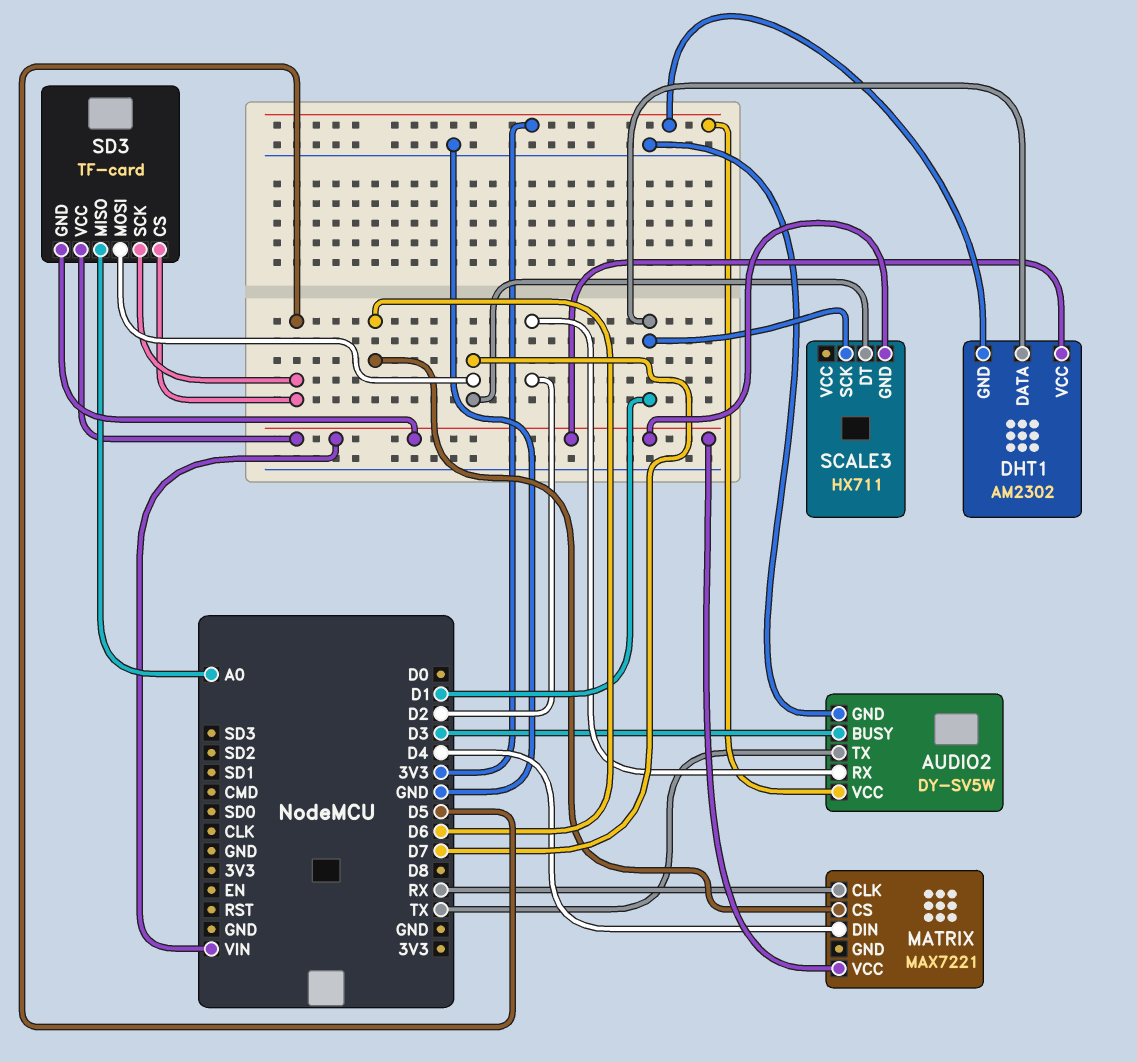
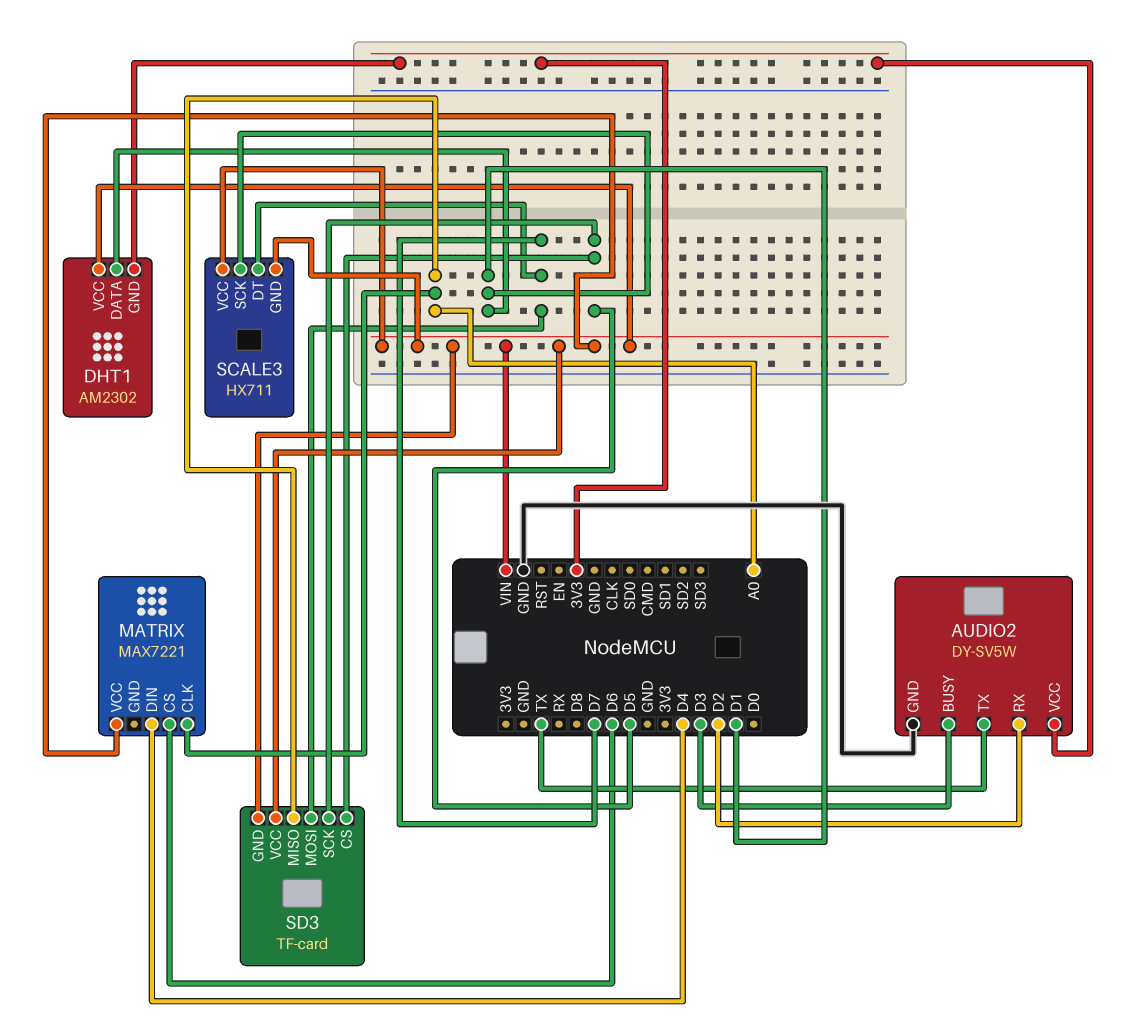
MATRIX pin CLK: RX -> A0
SCALE3 pin VCC: none -> VIN

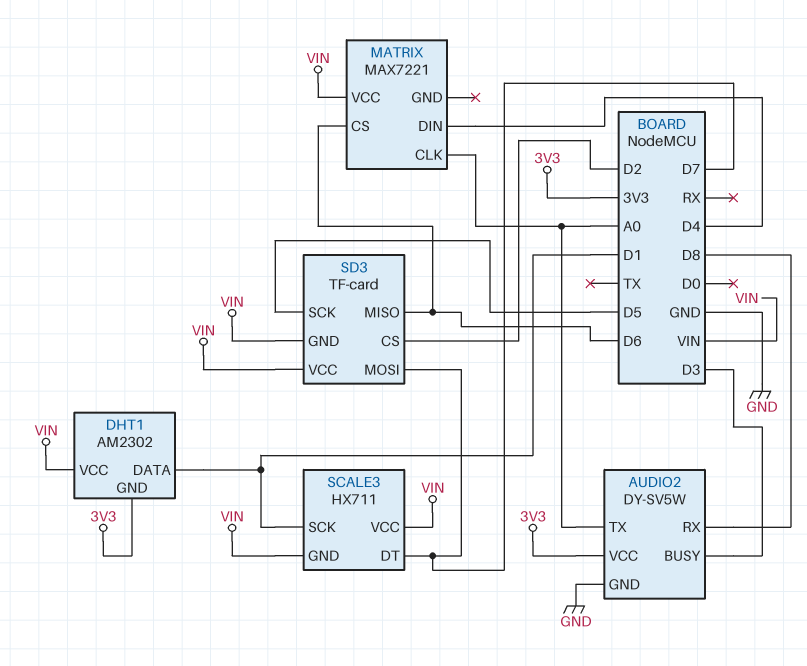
AUDIO2 pin RX: D2 -> D8
AUDIO2 pin TX: TX -> A0
SD3 pin CS: D5 -> D2
SD3 pin MISO: A0 -> D6

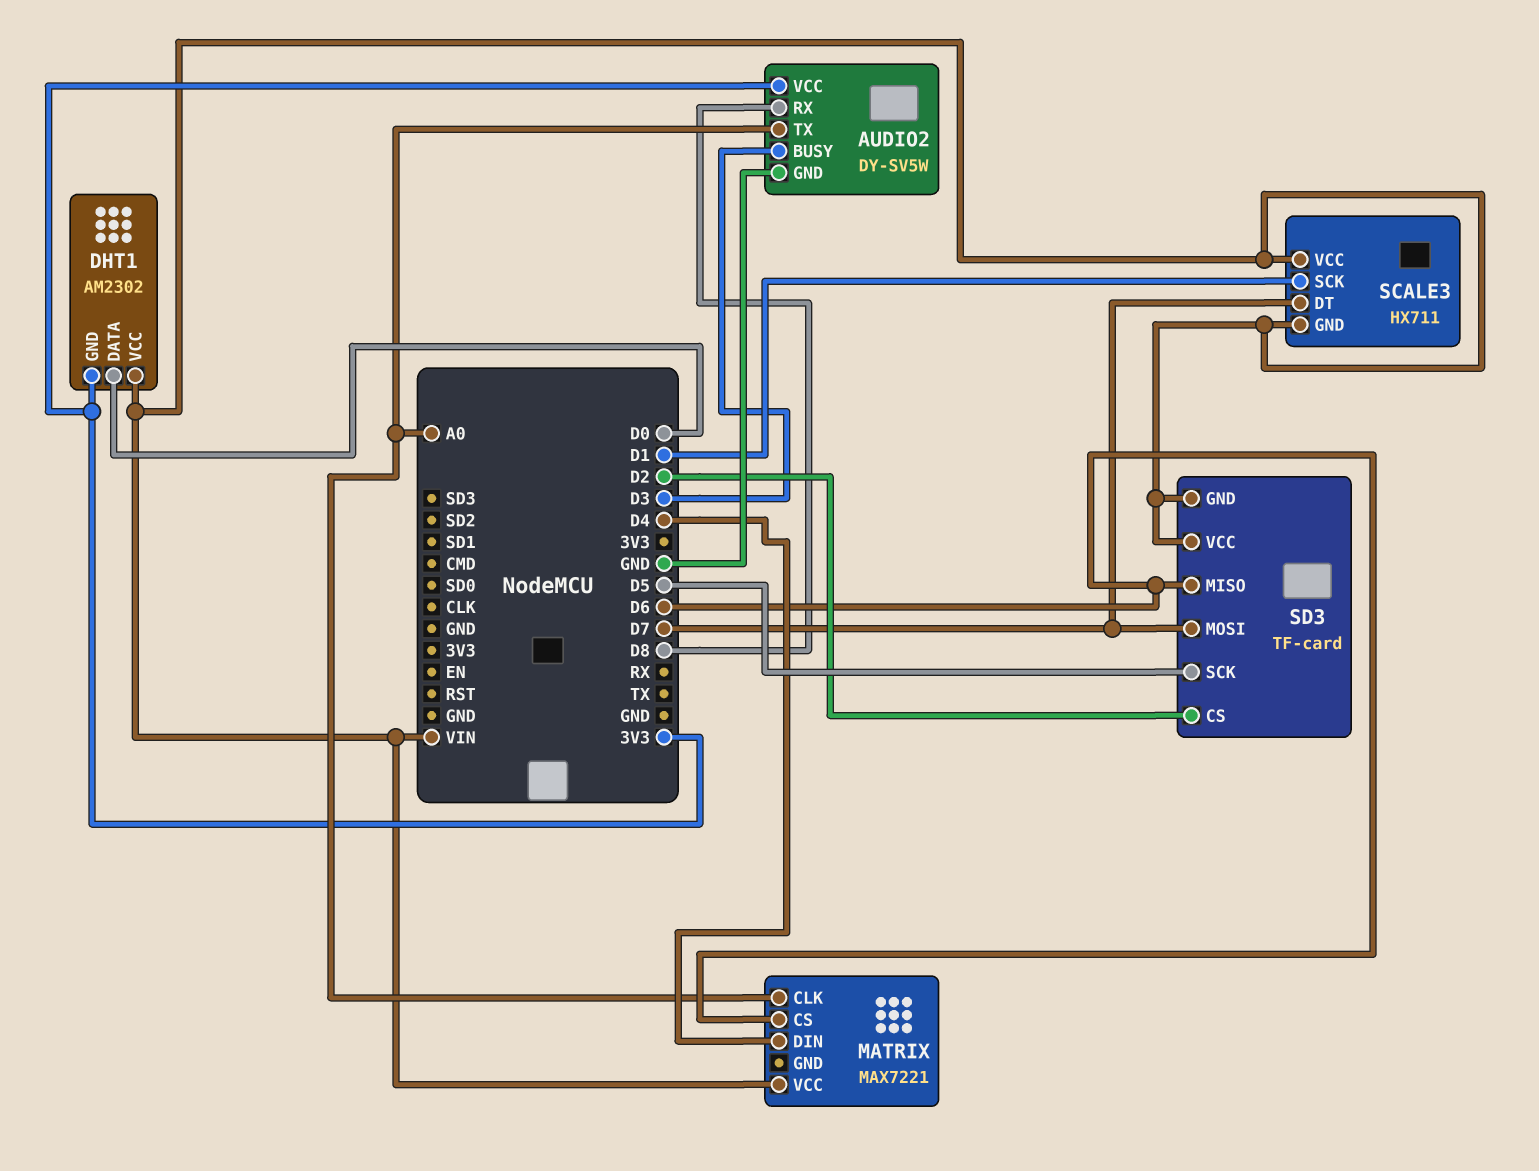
DHT1 pin DATA: D1 -> D0

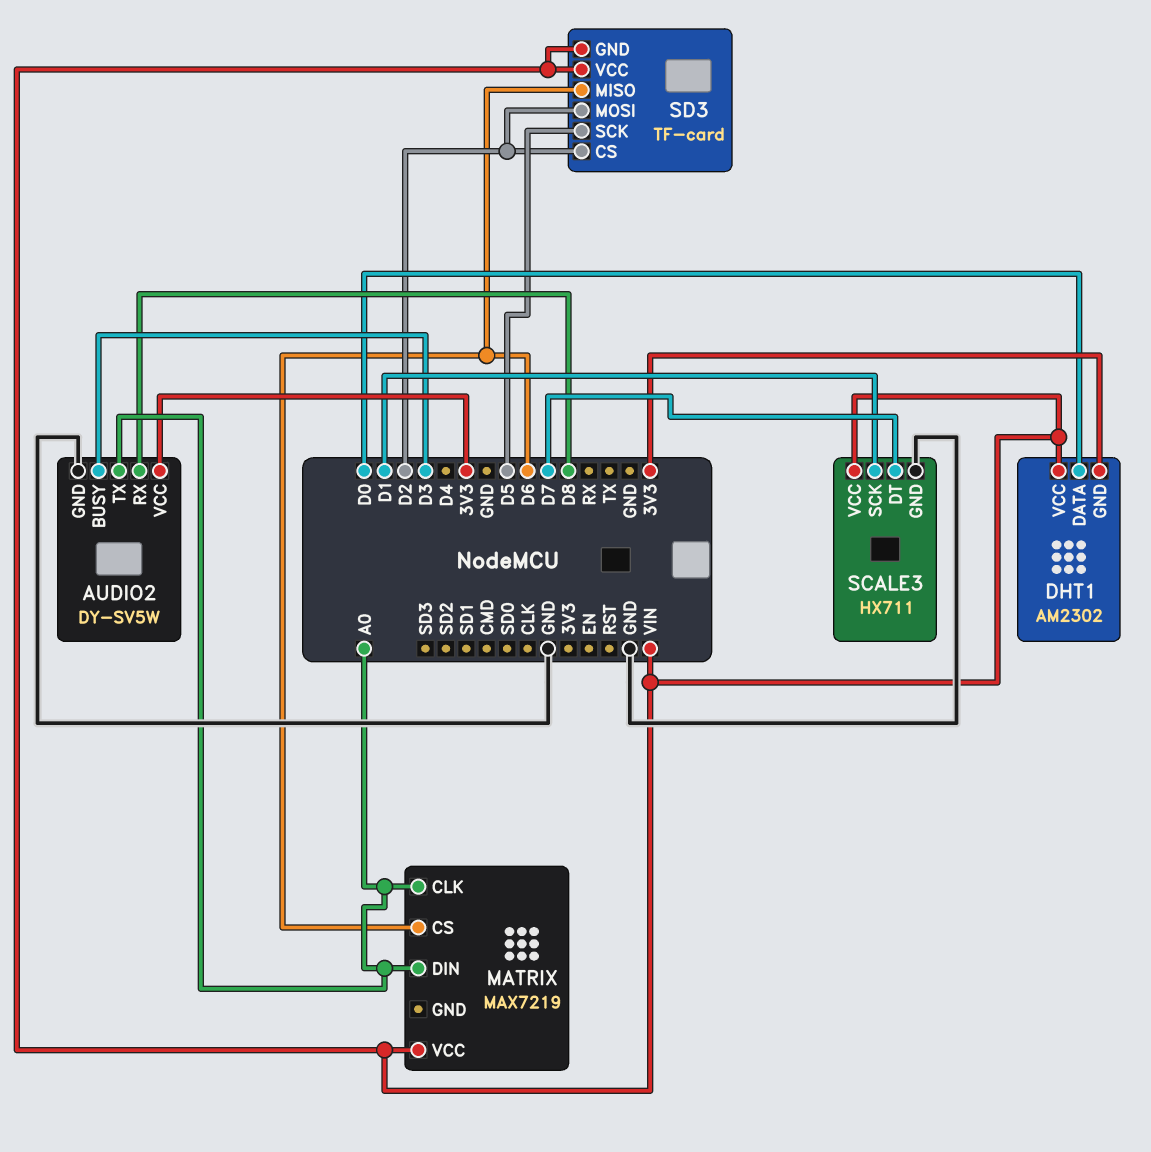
MATRIX: MAX7221 -> MAX7219
MATRIX pin DIN: D4 -> A0
SCALE3 pin GND: VIN -> GND
SD3 pin MOSI: D7 -> D2

